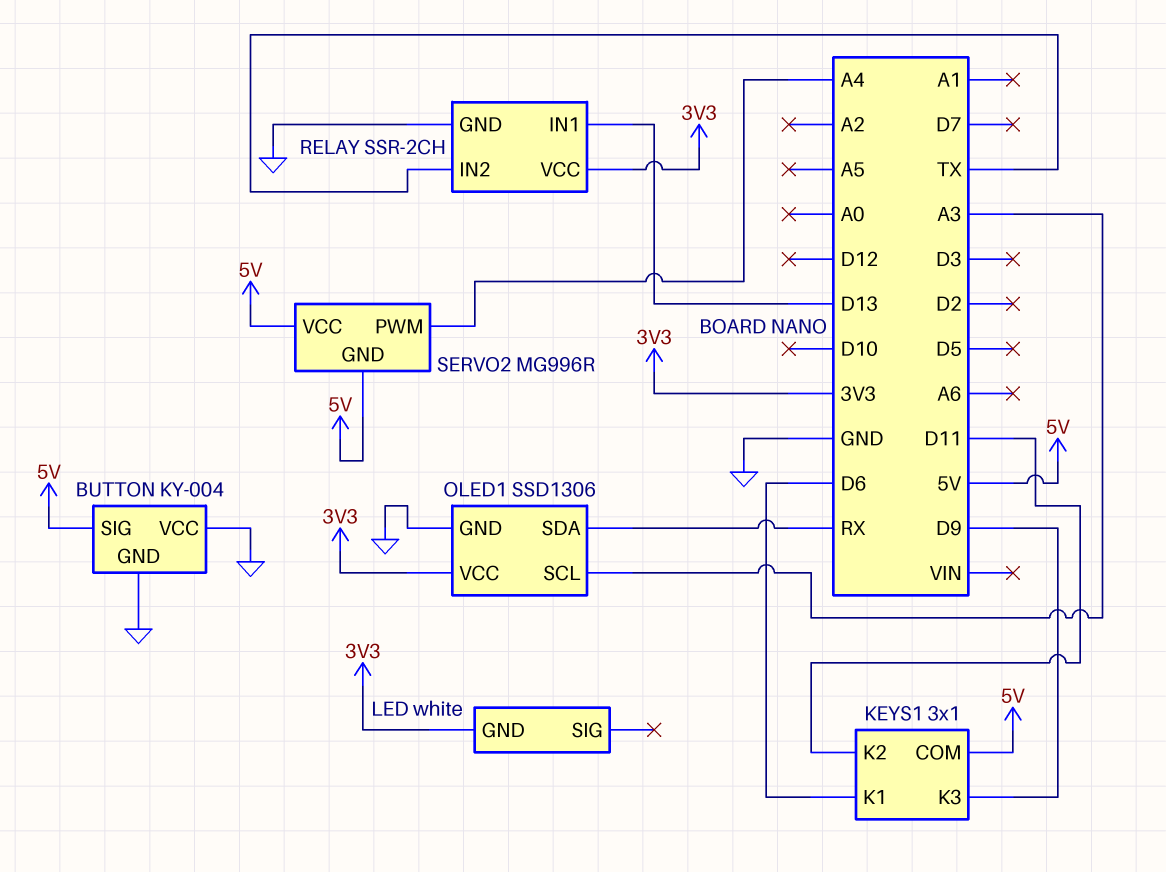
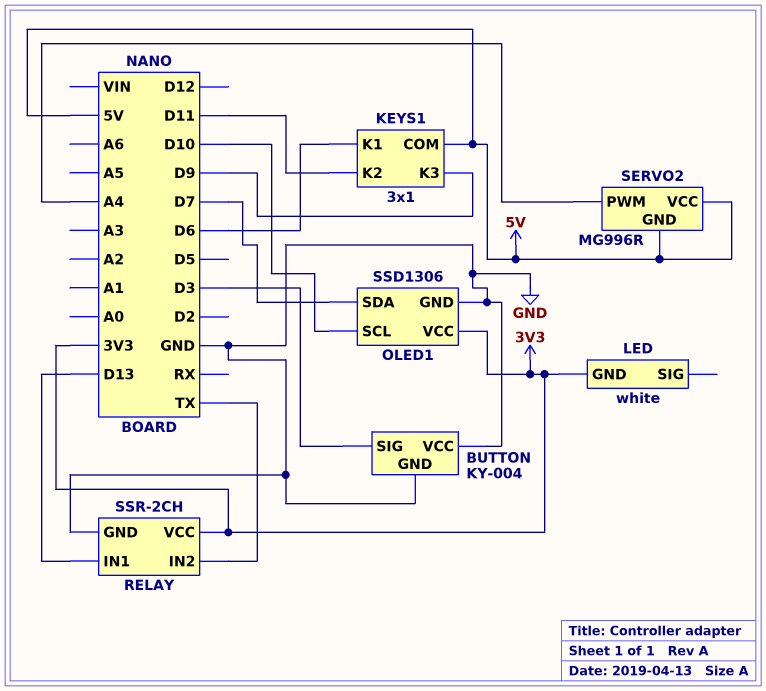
BUTTON pin SIG: 5V -> D3
OLED1 pin SCL: A3 -> D10
OLED1 pin SDA: RX -> D7

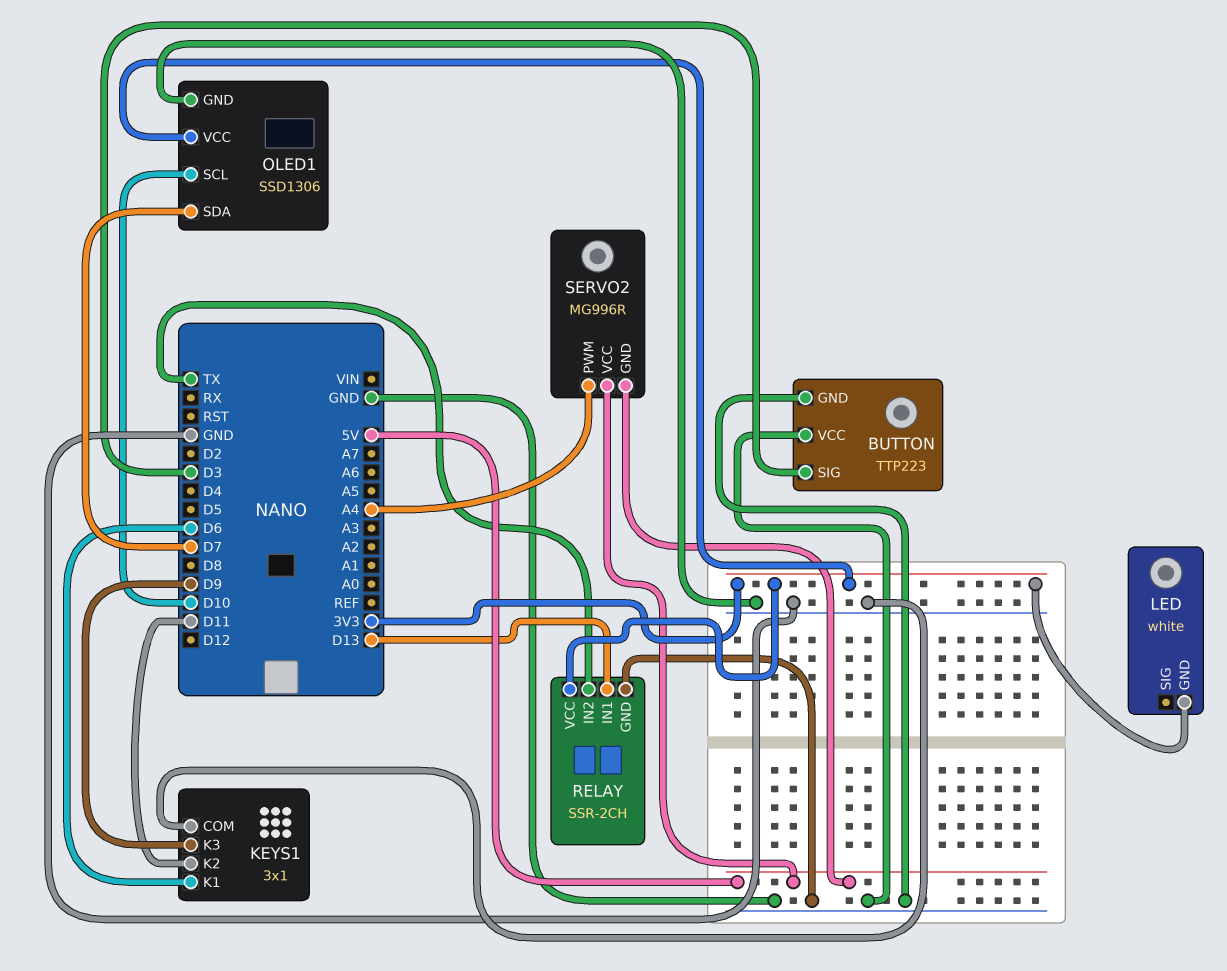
BUTTON: KY-004 -> TTP223
KEYS1 pin COM: 5V -> GND

